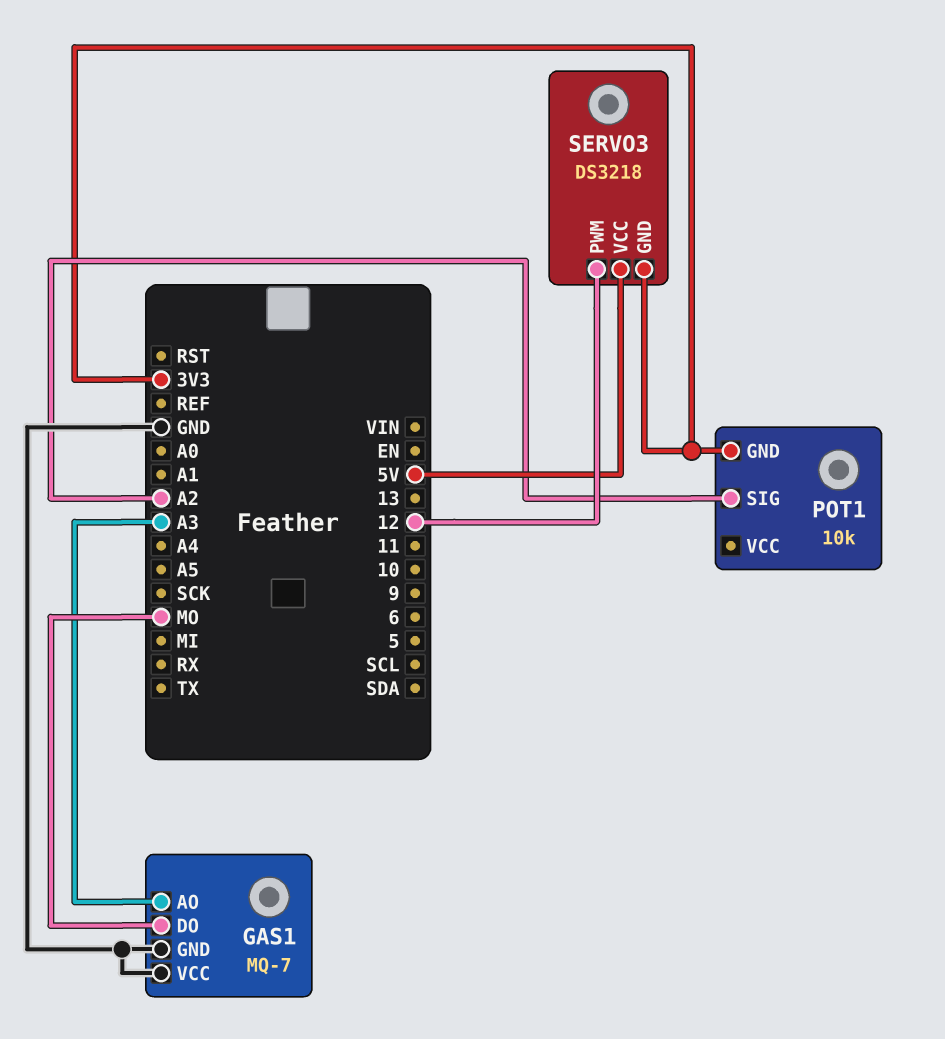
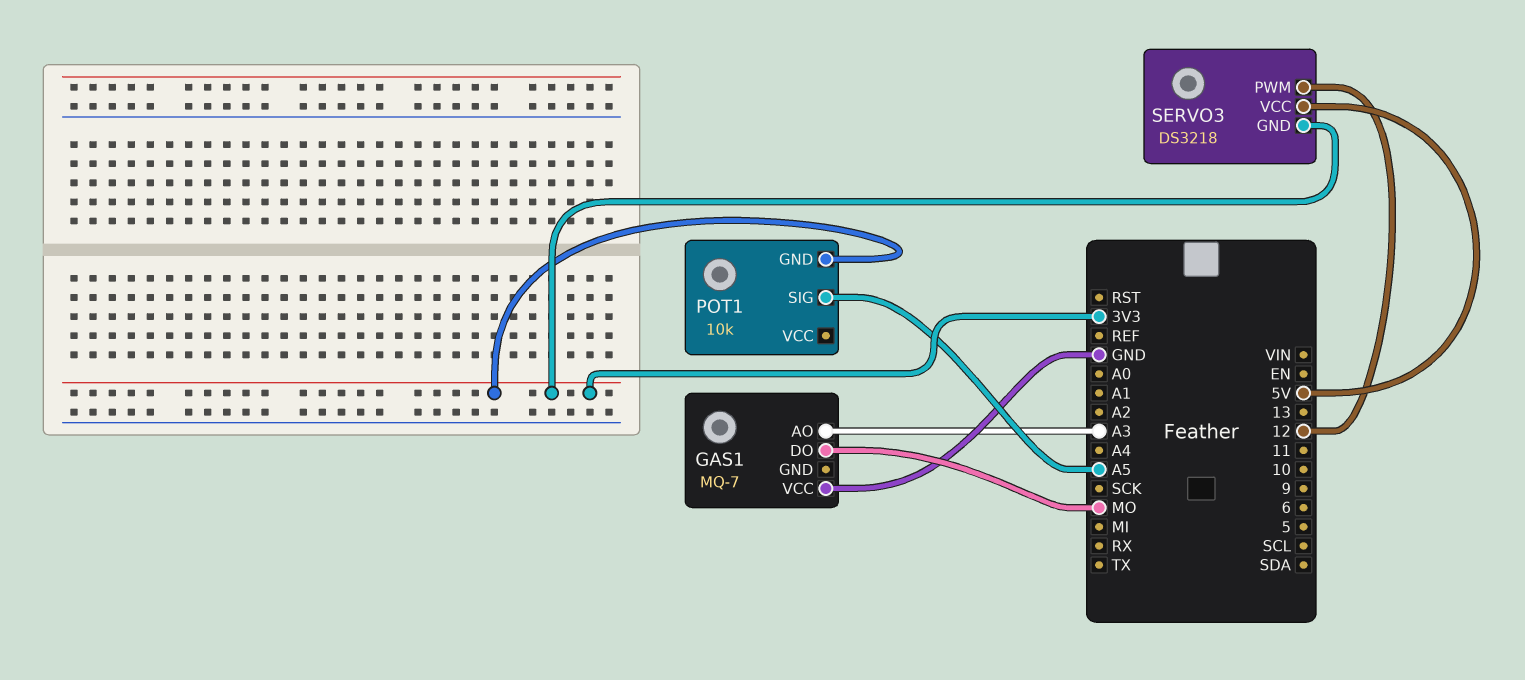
GAS1 pin GND: GND -> none
POT1 pin SIG: A2 -> A5

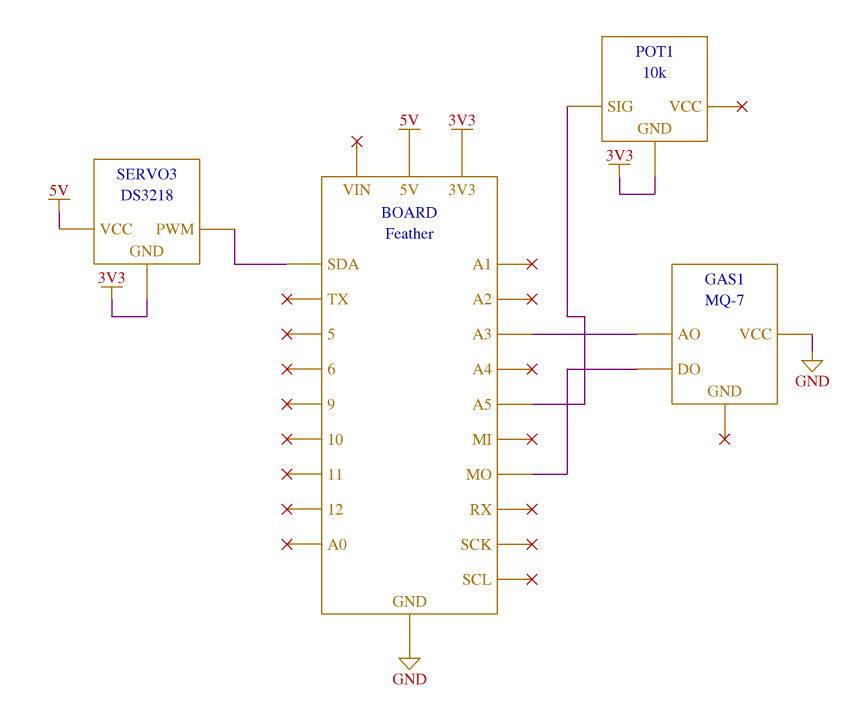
SERVO3 pin PWM: 12 -> SDA

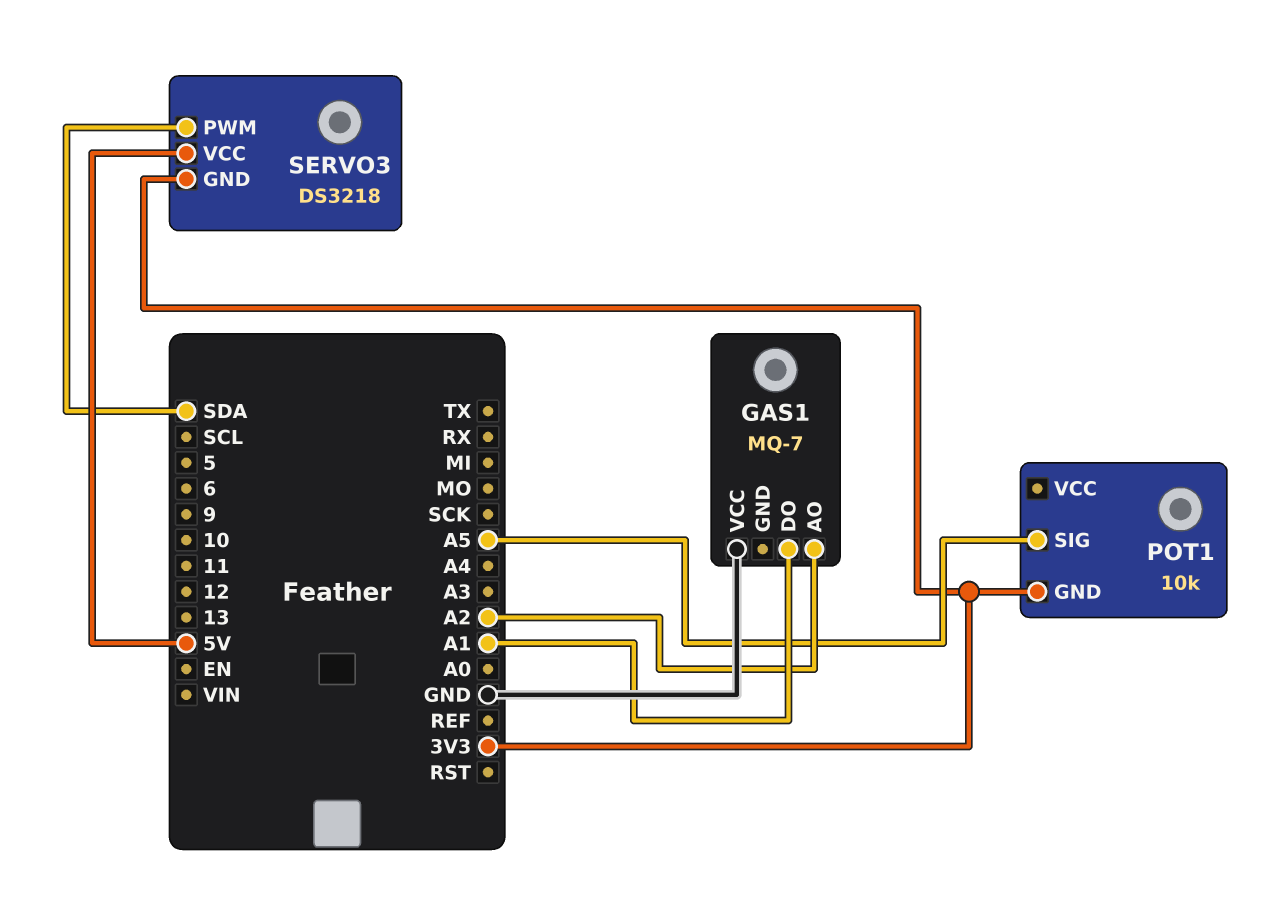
GAS1 pin AO: A3 -> A2
GAS1 pin DO: MO -> A1

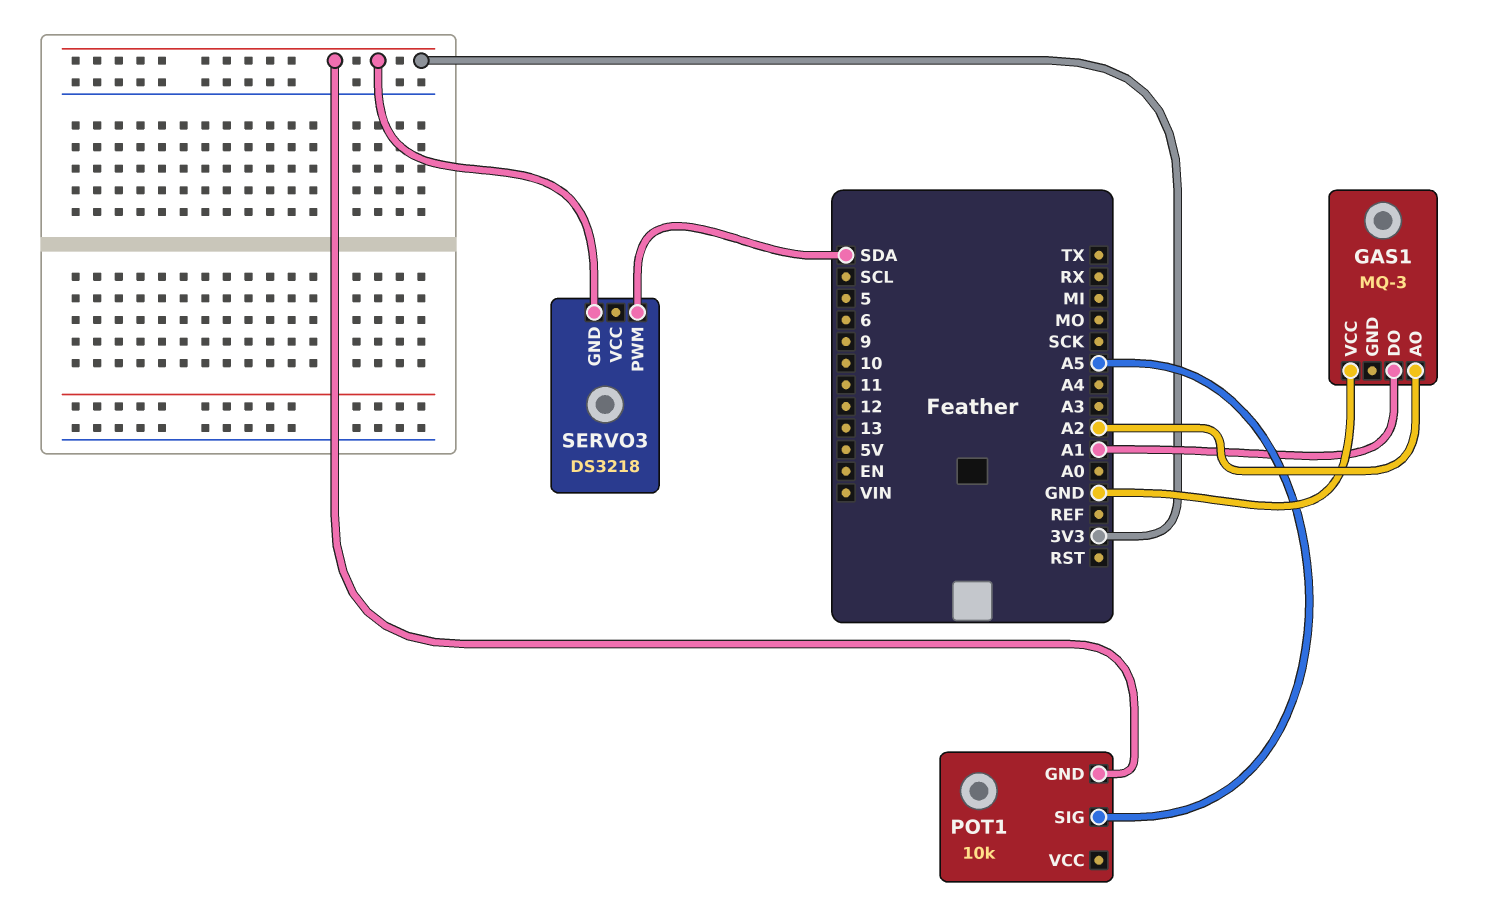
GAS1: MQ-7 -> MQ-3
SERVO3 pin VCC: 5V -> none

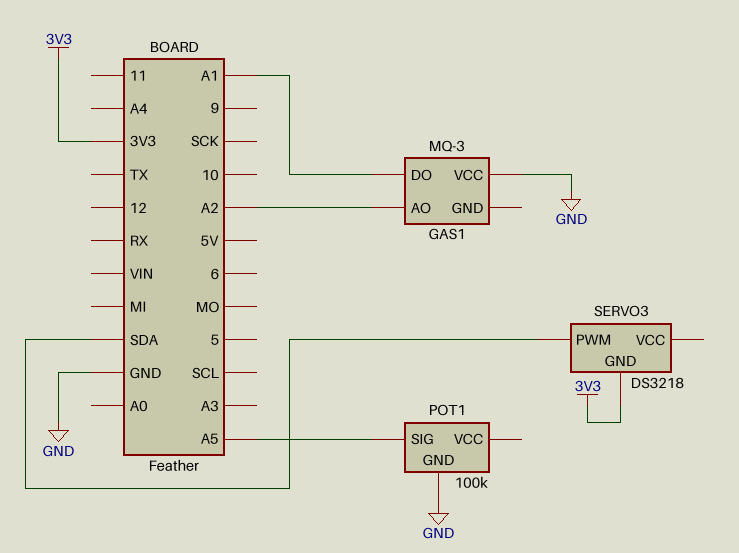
POT1: 10k -> 100k
POT1 pin GND: 3V3 -> GND

